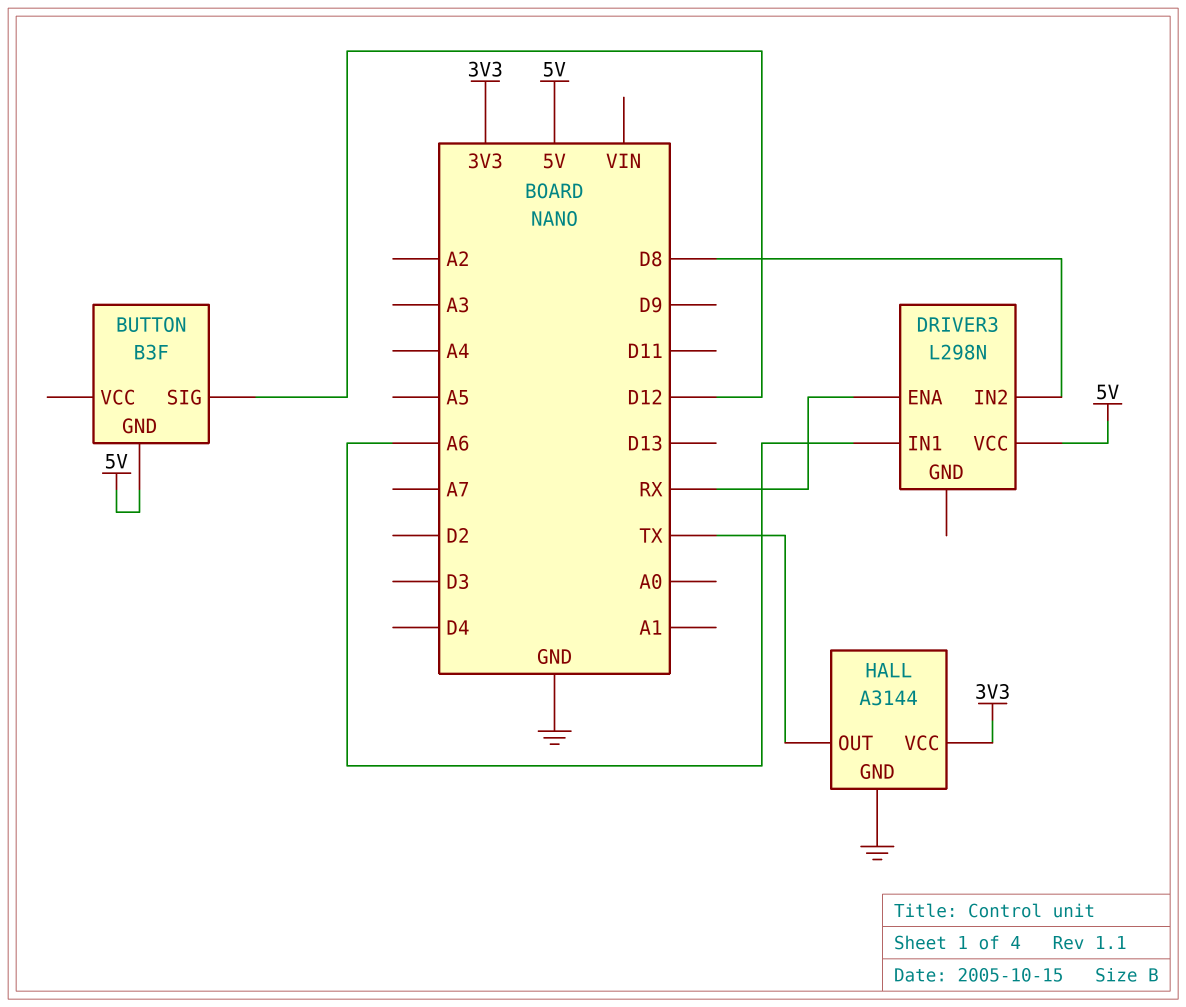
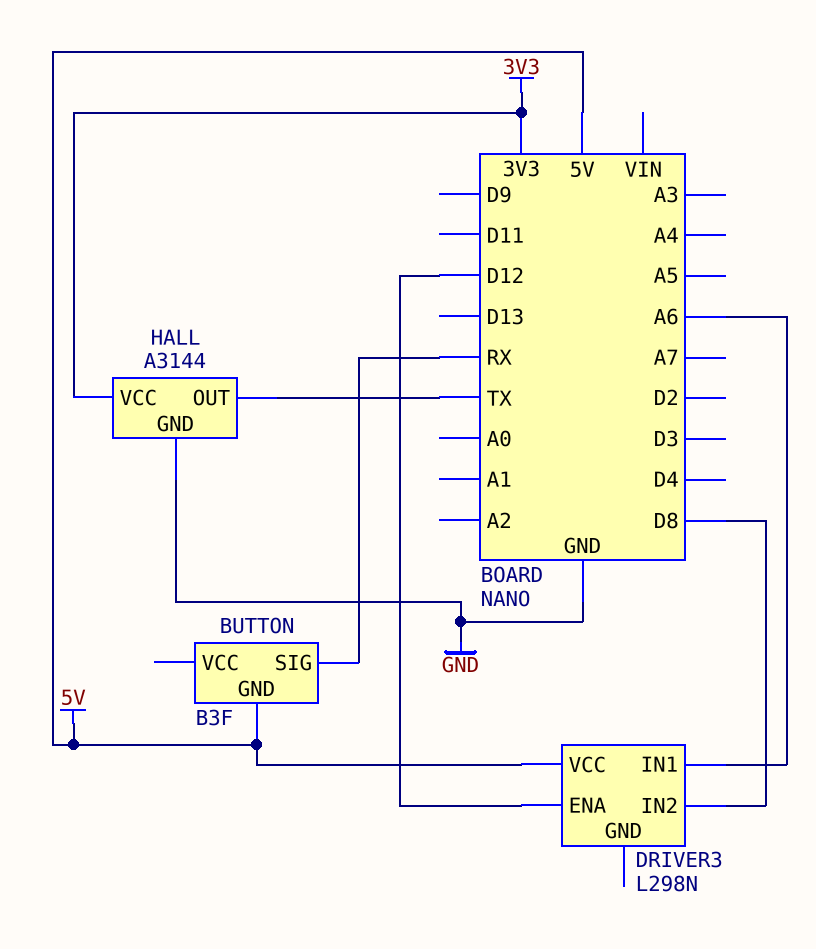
BUTTON pin SIG: D12 -> RX
DRIVER3 pin ENA: RX -> D12

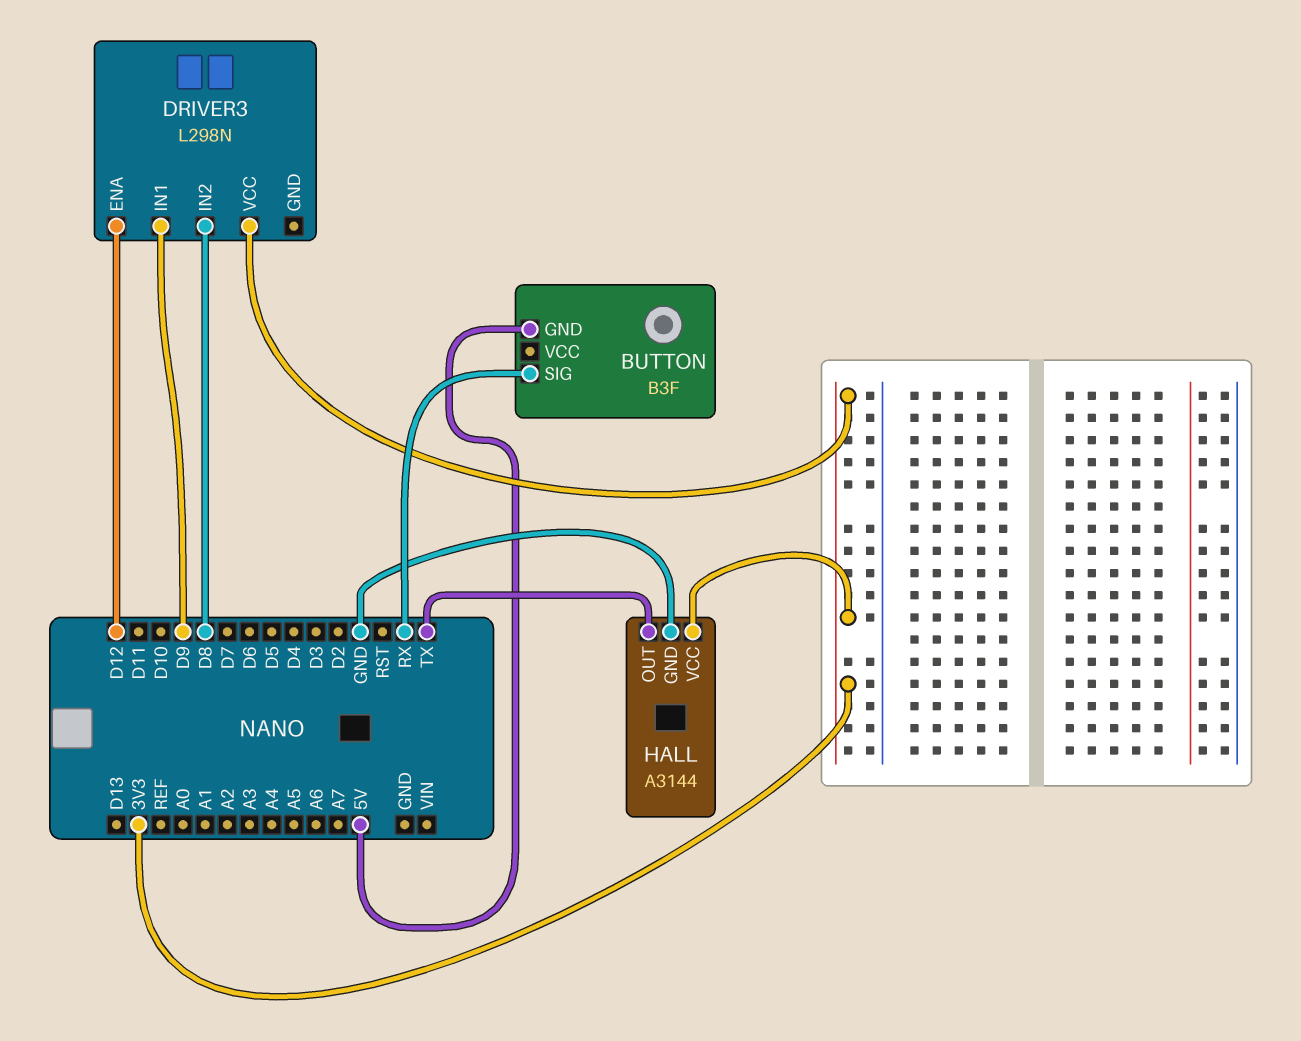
DRIVER3 pin IN1: A6 -> D9
DRIVER3 pin VCC: 5V -> 3V3

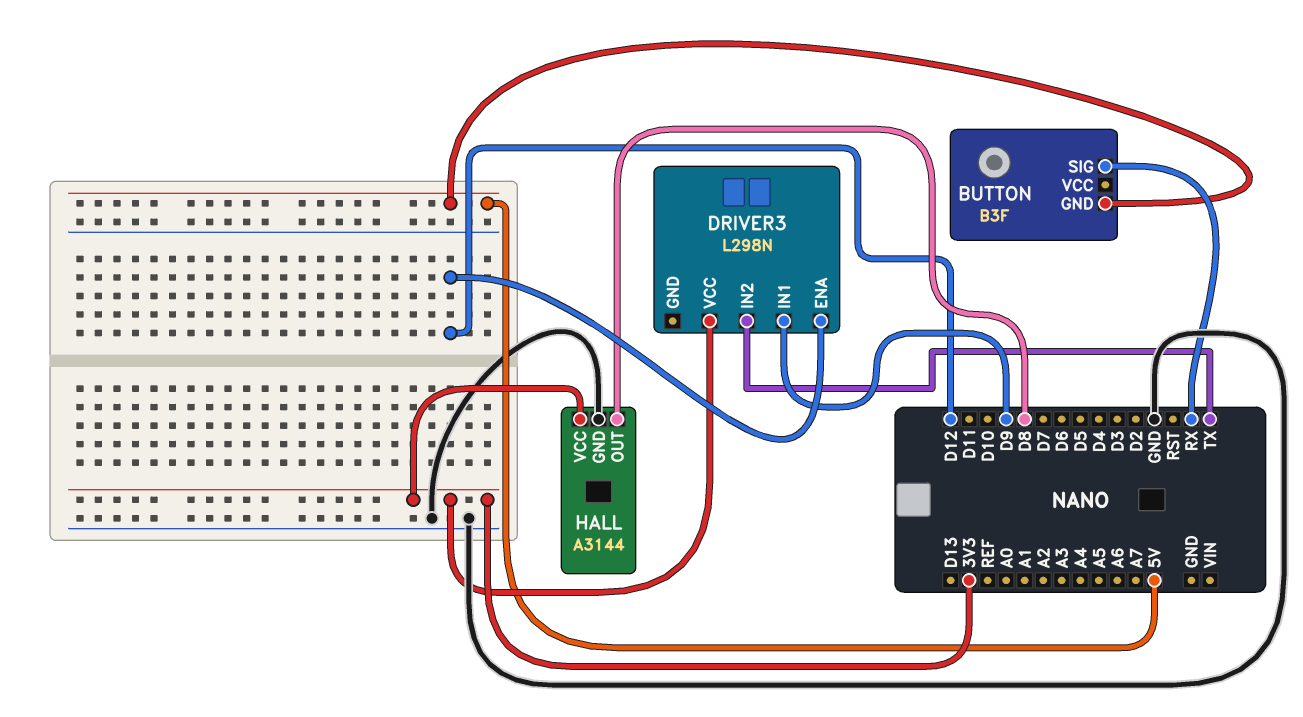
DRIVER3 pin IN2: D8 -> TX
HALL pin OUT: TX -> D8

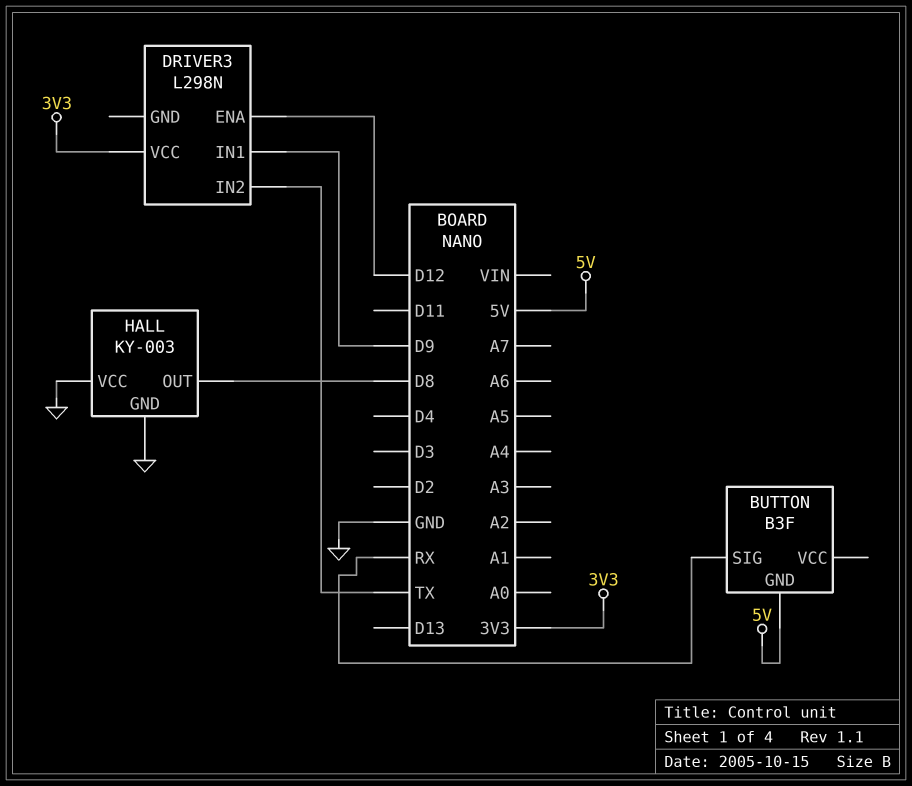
HALL: A3144 -> KY-003
HALL pin VCC: 3V3 -> GND

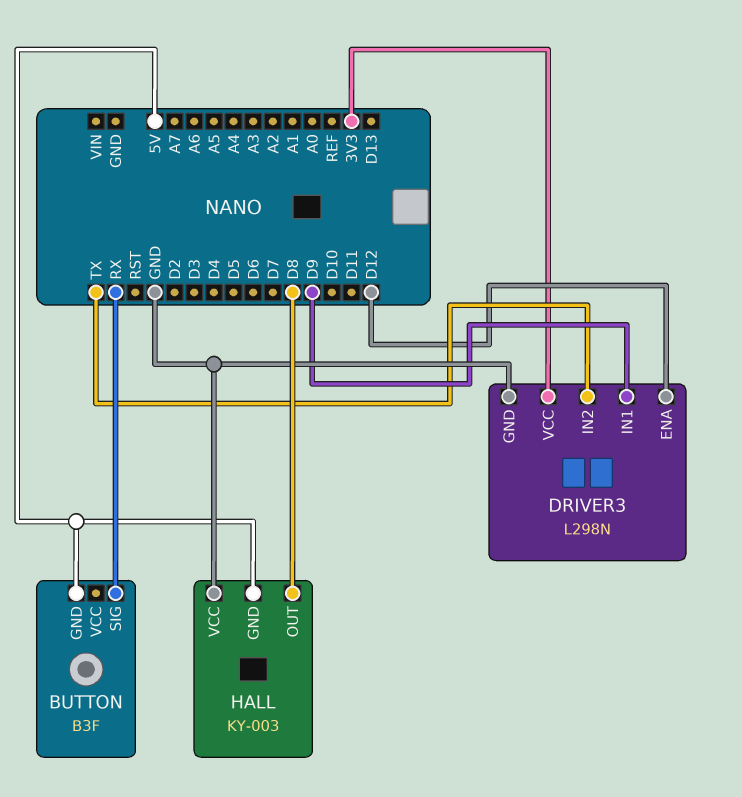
DRIVER3 pin GND: none -> GND
HALL pin GND: GND -> 5V

